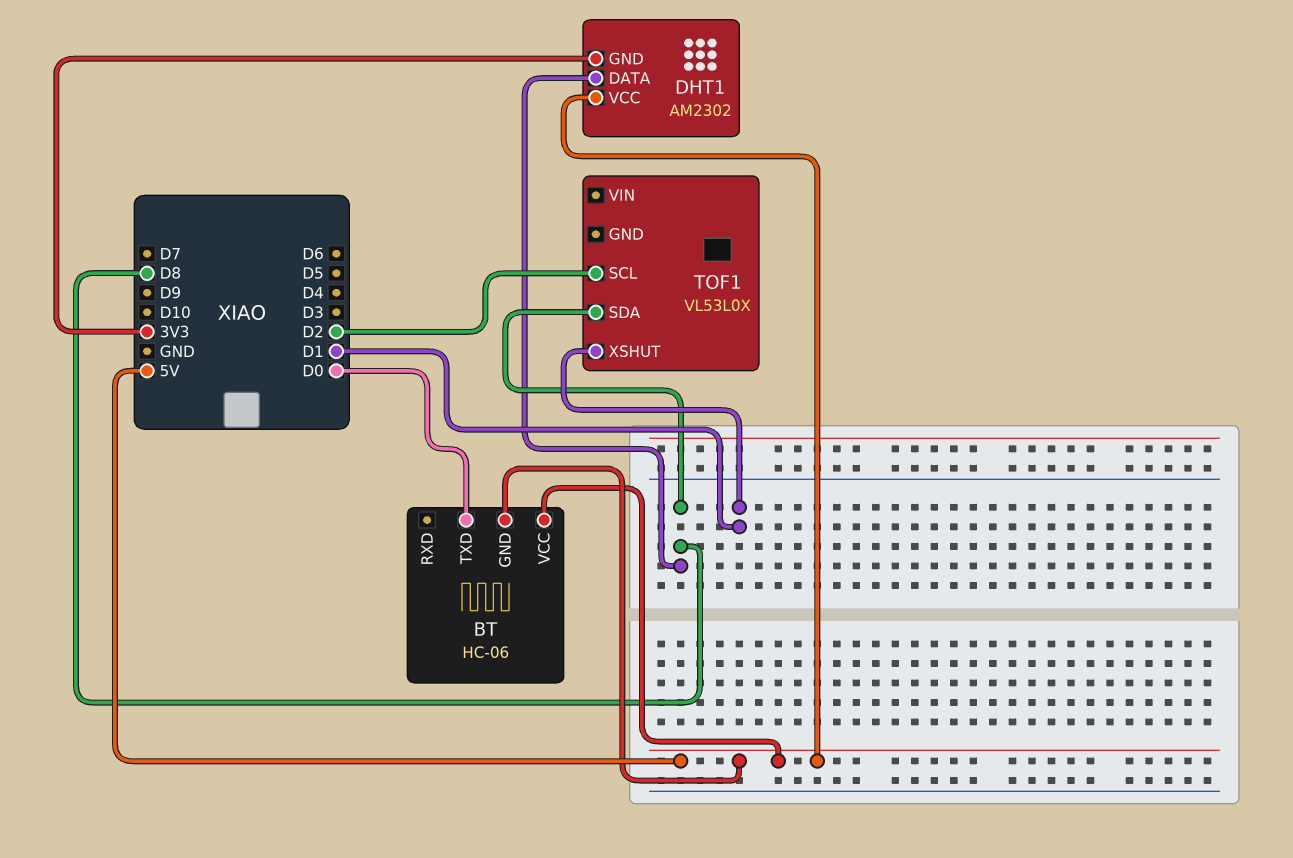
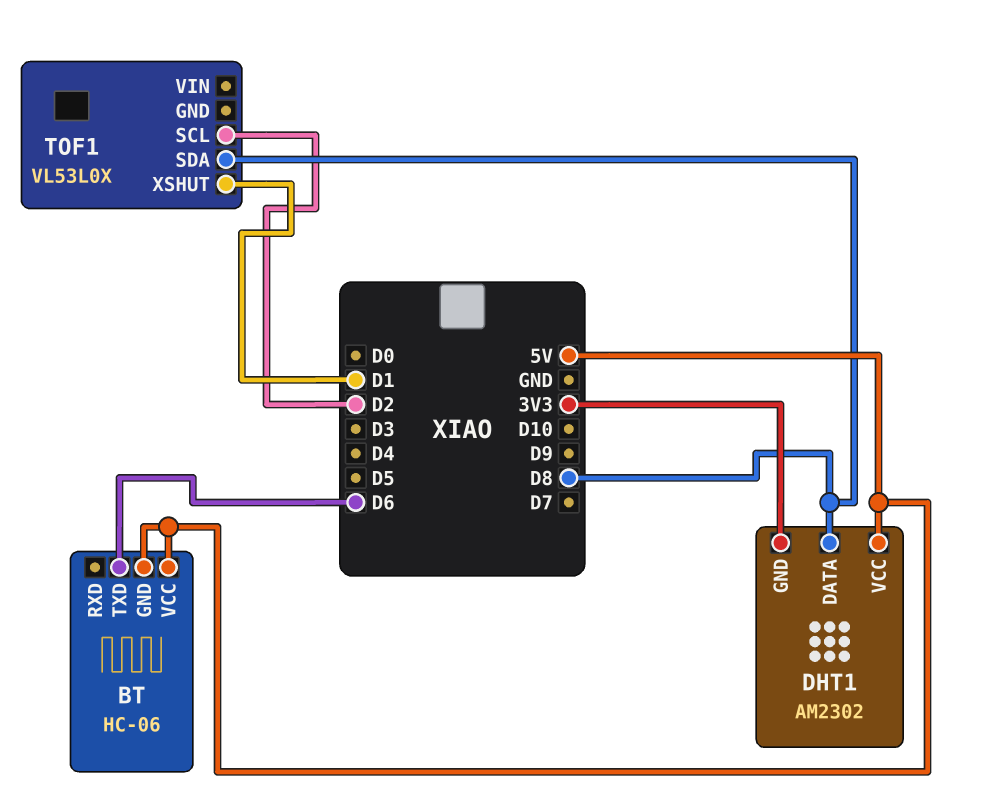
BT pin TXD: D0 -> D6

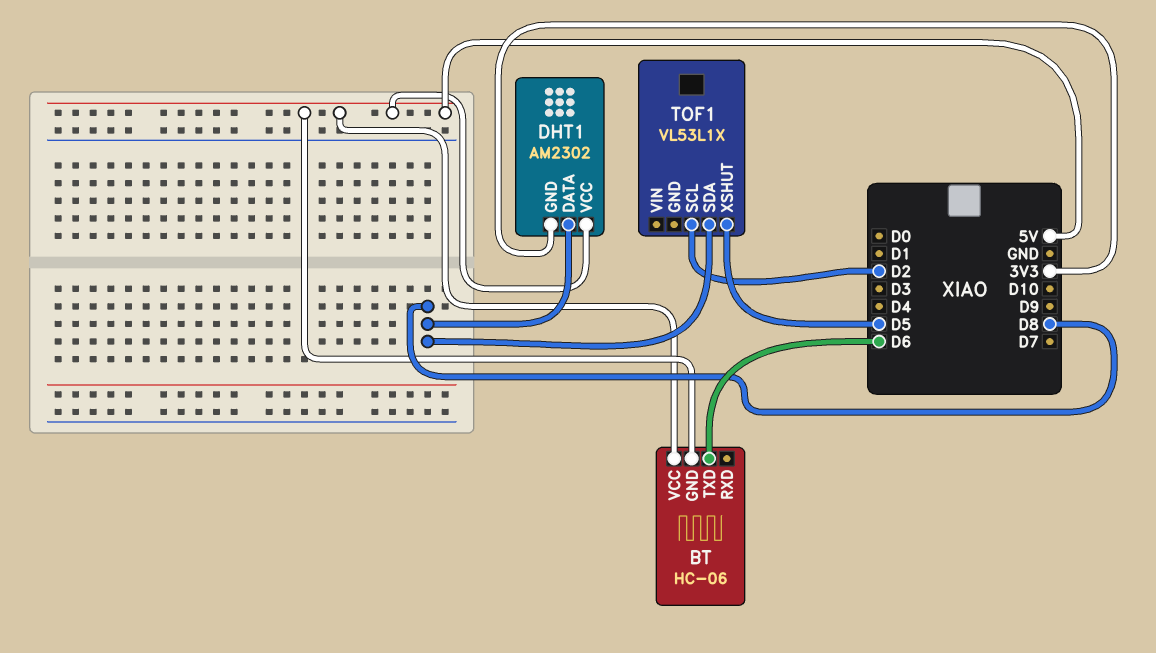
TOF1: VL53L0X -> VL53L1X
TOF1 pin XSHUT: D1 -> D5

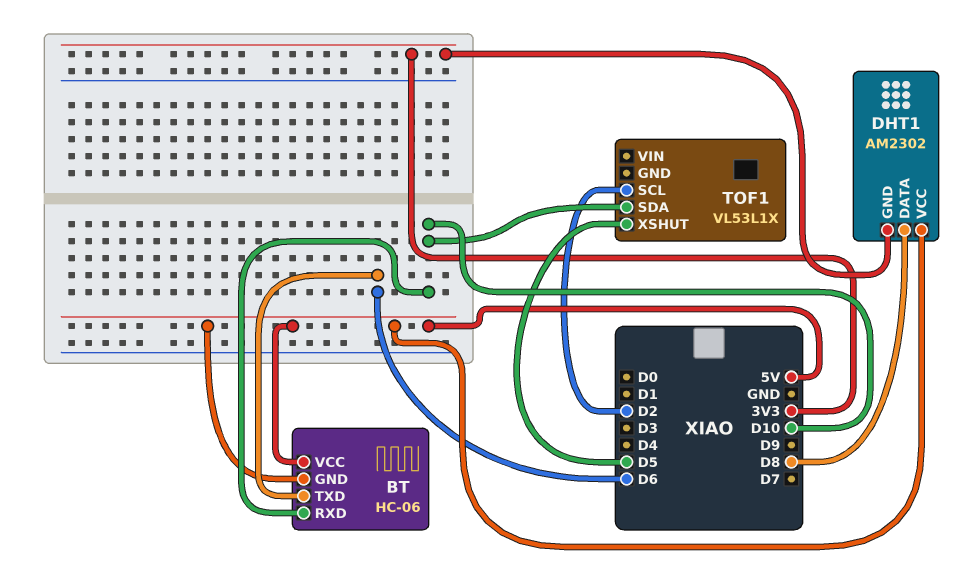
BT pin RXD: none -> D10
TOF1 pin SDA: D8 -> D10

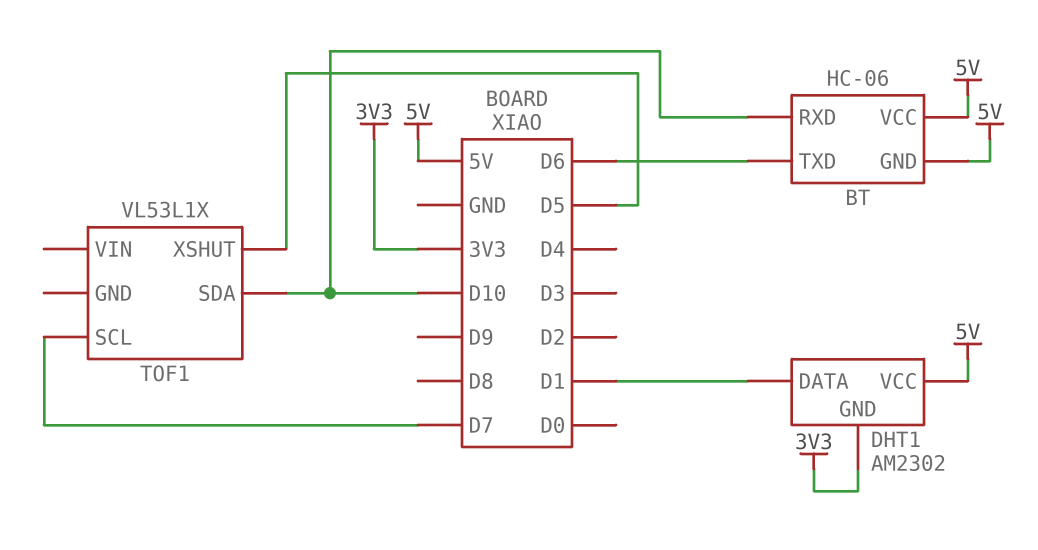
DHT1 pin DATA: D8 -> D1
TOF1 pin SCL: D2 -> D7

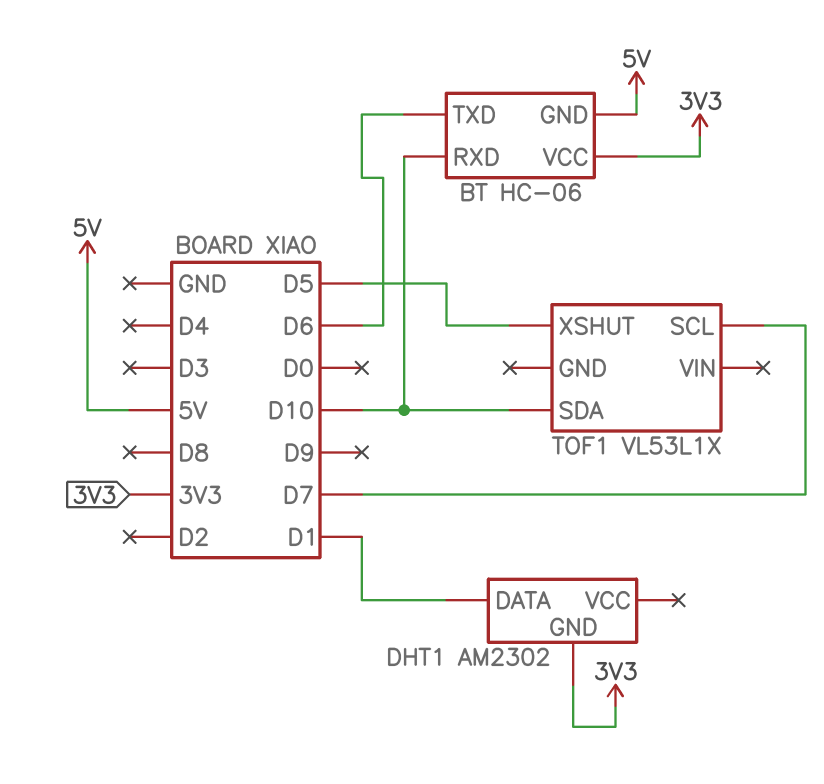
BT pin VCC: 5V -> 3V3
DHT1 pin VCC: 5V -> none

